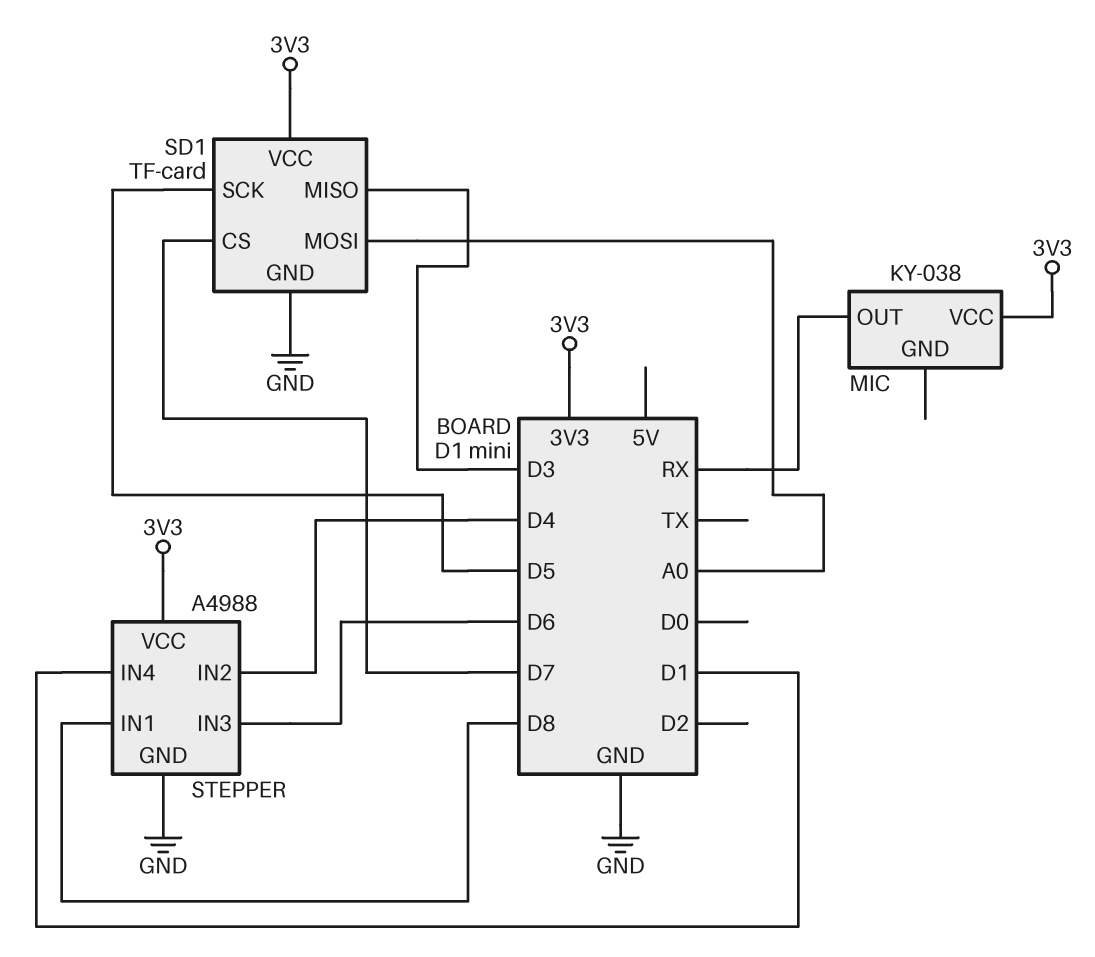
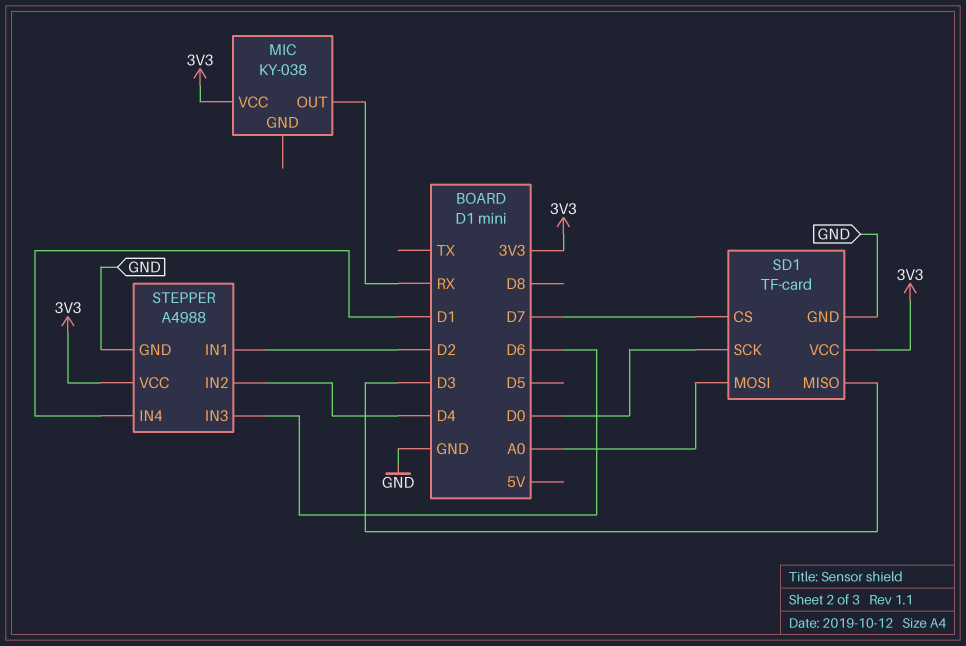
SD1 pin SCK: D5 -> D0
STEPPER pin IN1: D8 -> D2

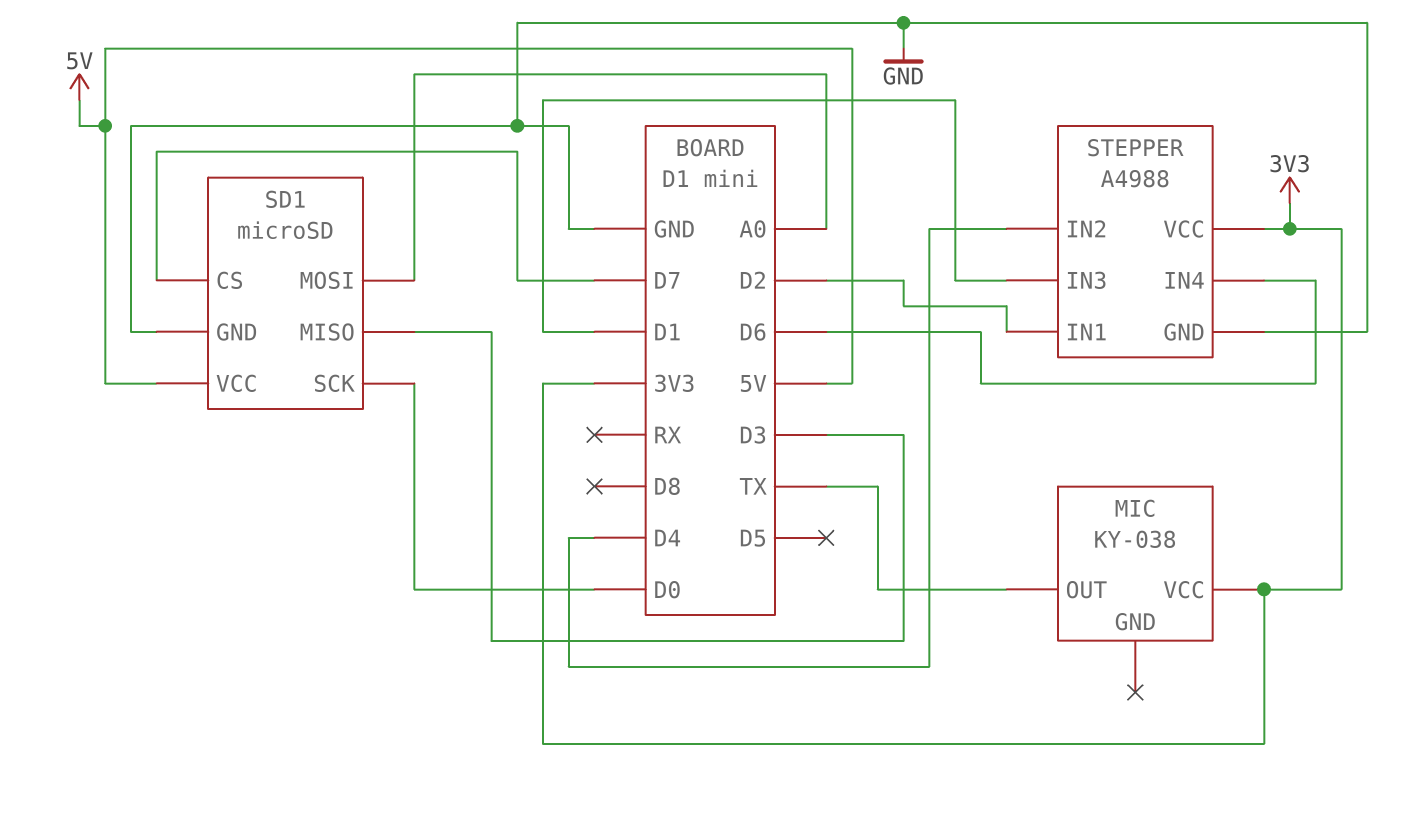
MIC pin OUT: RX -> TX
SD1: TF-card -> microSD
SD1 pin VCC: 3V3 -> 5V
STEPPER pin IN3: D6 -> D1
STEPPER pin IN4: D1 -> D6

